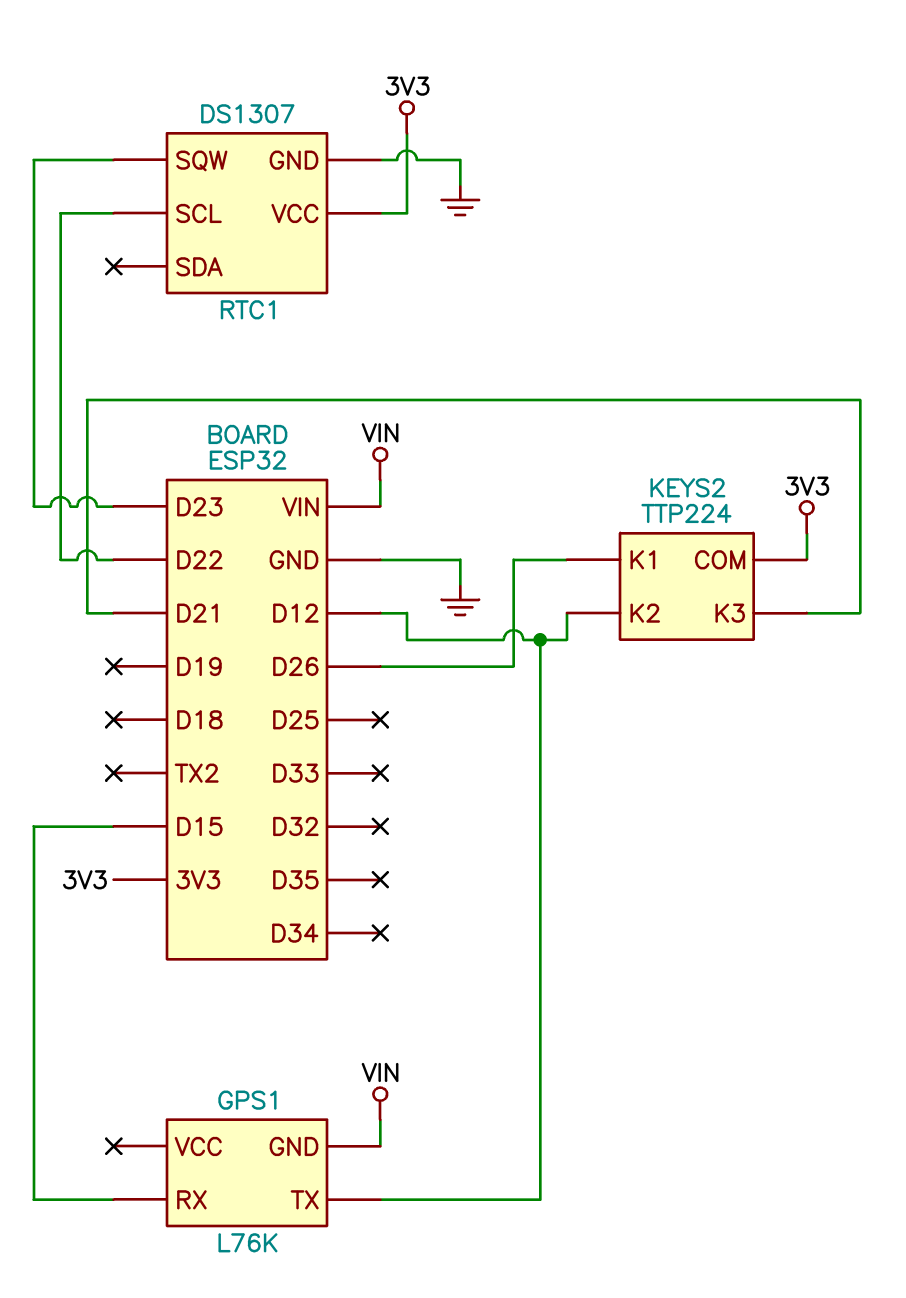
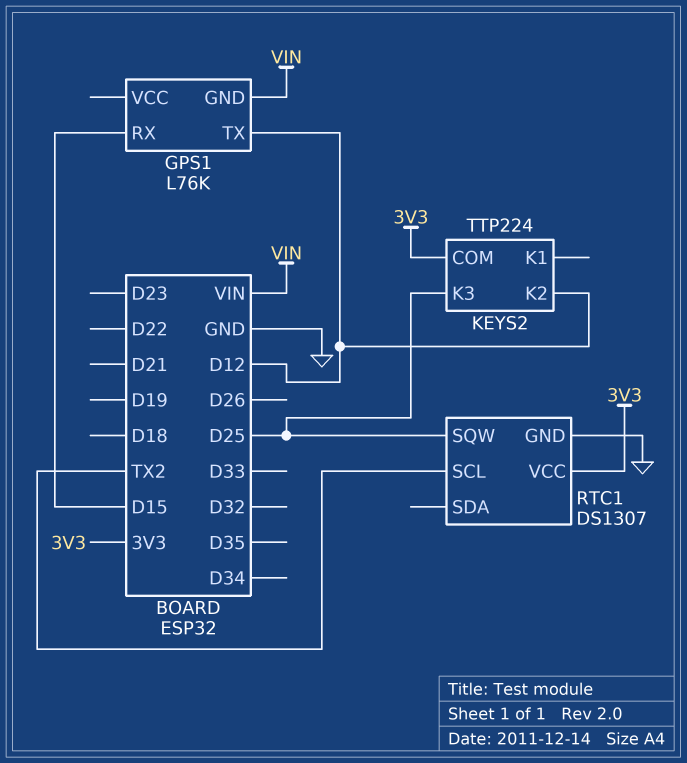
KEYS2 pin K1: D26 -> none
KEYS2 pin K3: D21 -> D25
RTC1 pin SCL: D22 -> TX2
RTC1 pin SQW: D23 -> D25

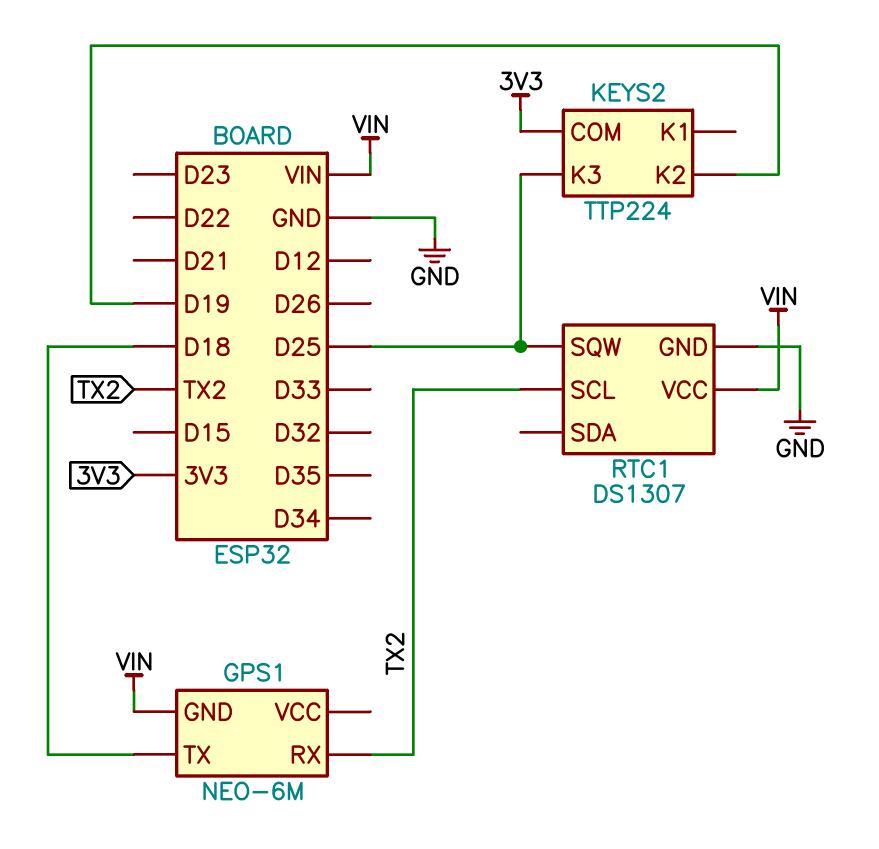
GPS1: L76K -> NEO-6M
GPS1 pin RX: D15 -> TX2
GPS1 pin TX: D12 -> D18
KEYS2 pin K2: D12 -> D19
RTC1 pin VCC: 3V3 -> VIN

